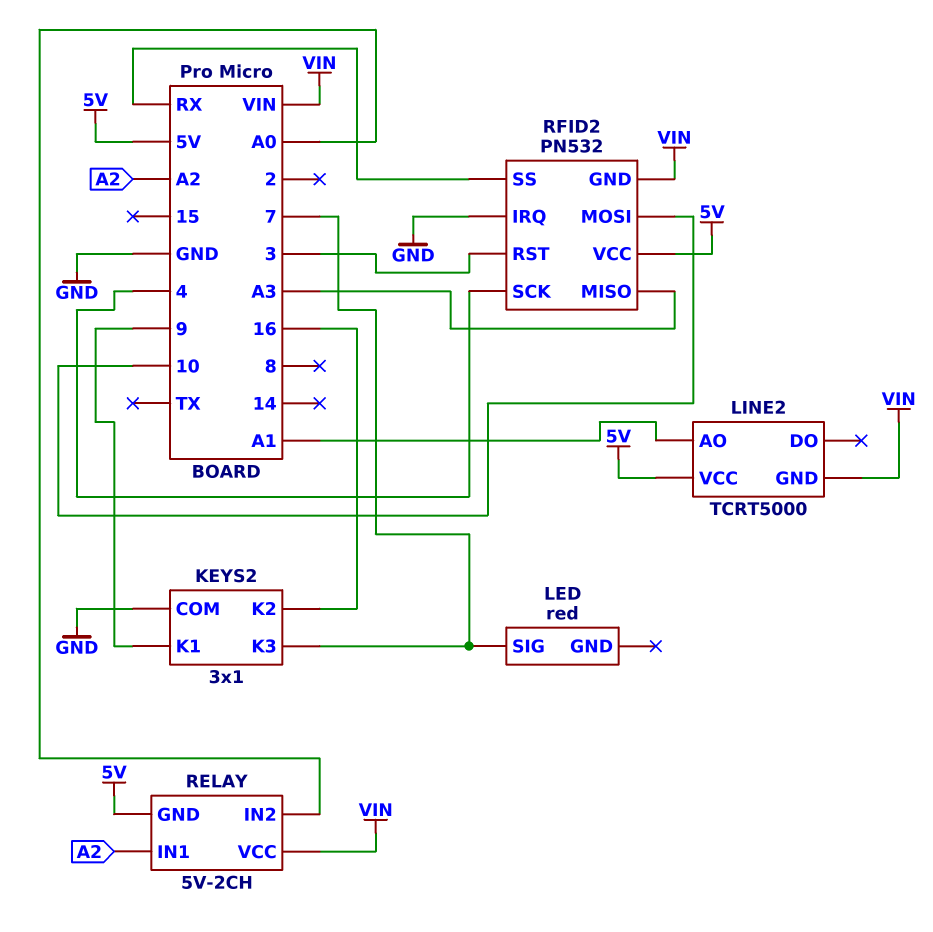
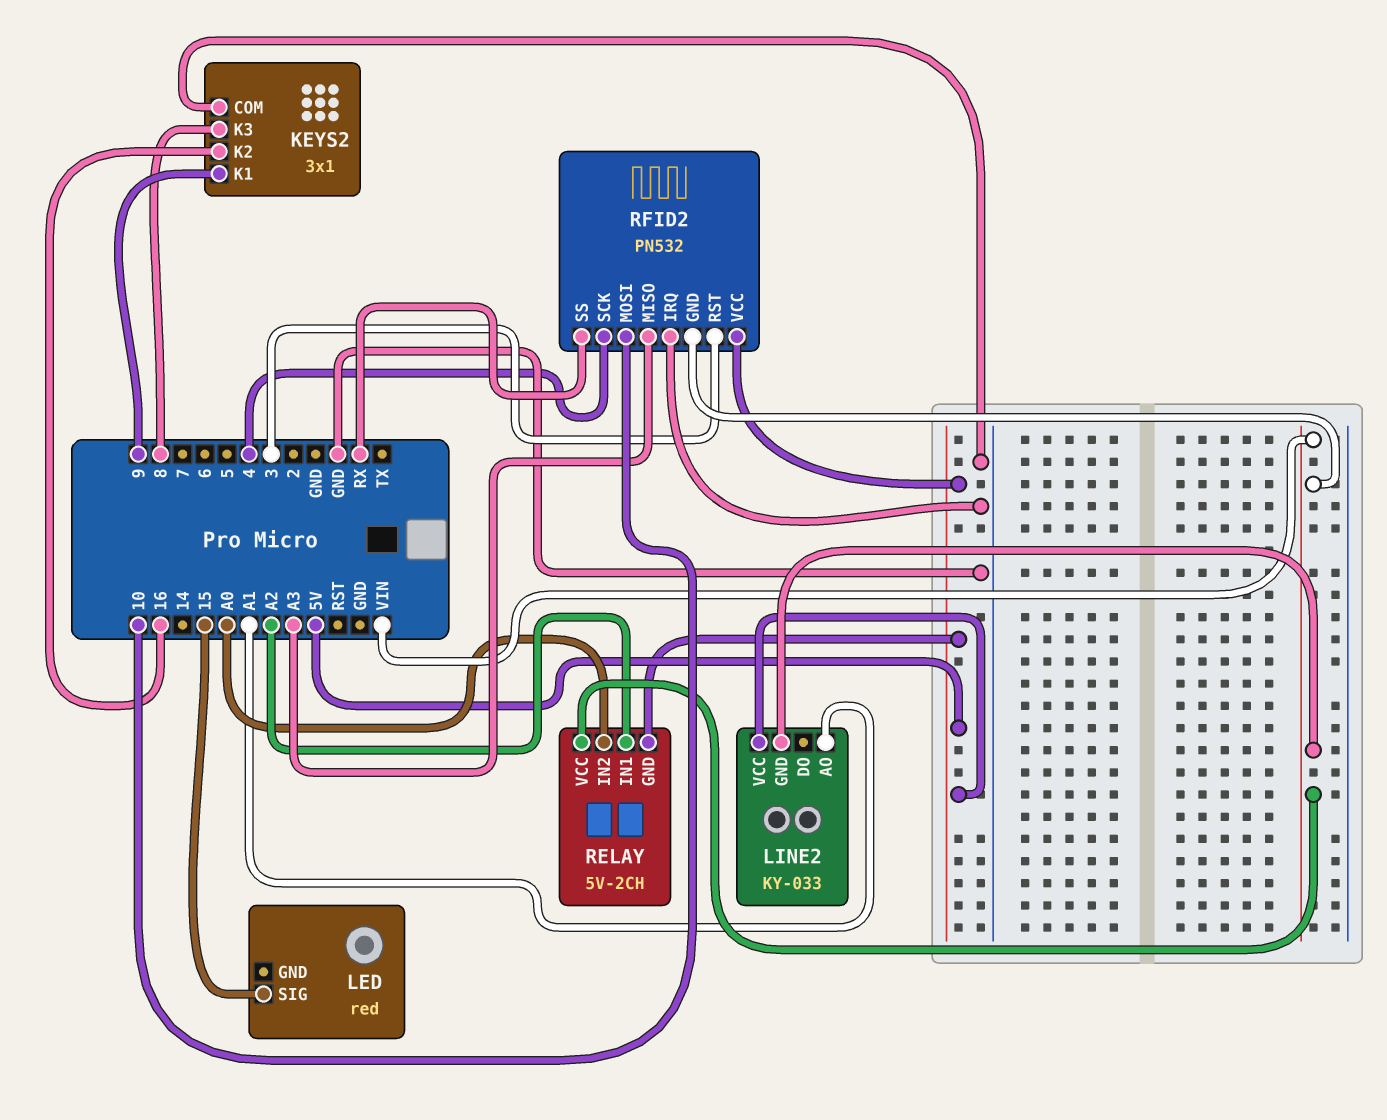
KEYS2 pin K3: 7 -> 8
LED pin SIG: 7 -> 15
LINE2: TCRT5000 -> KY-033

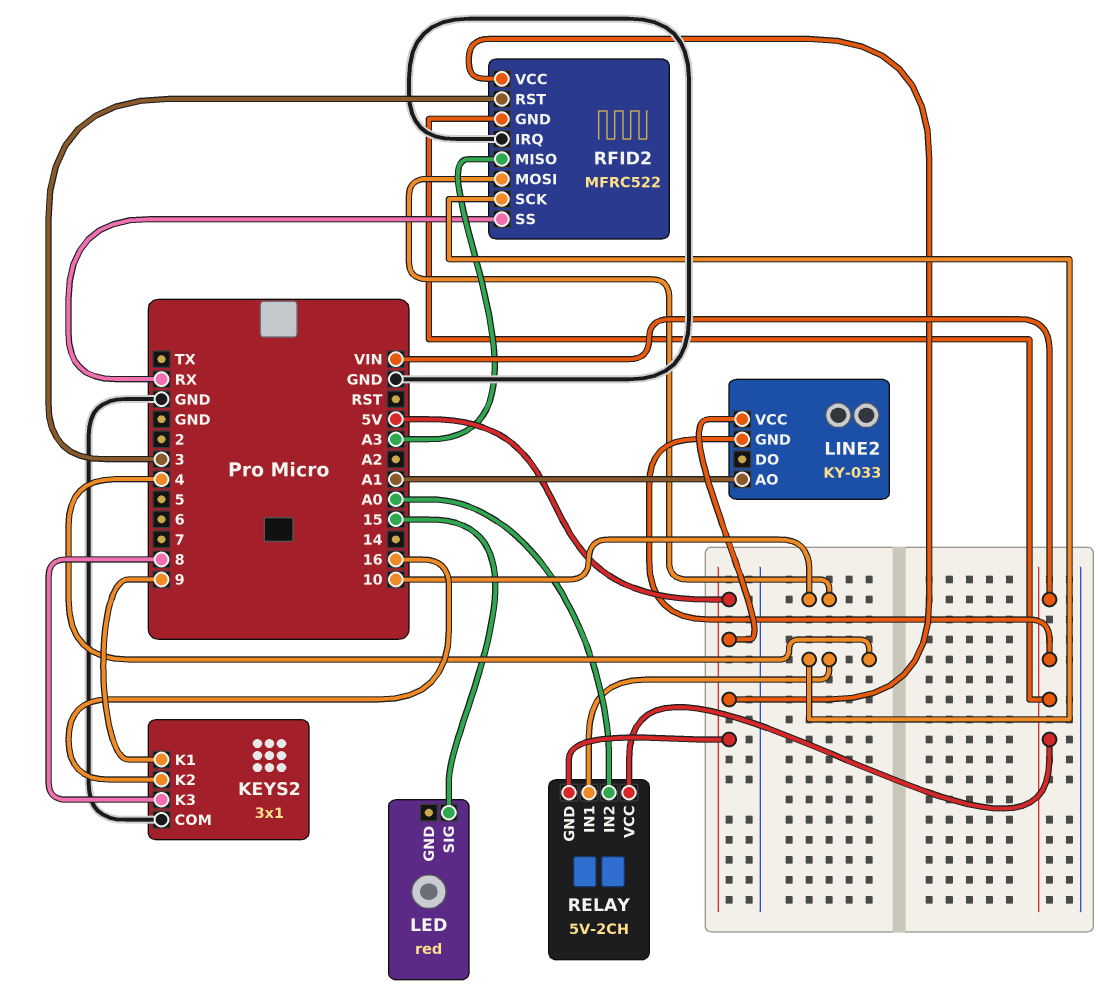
RELAY pin IN1: A2 -> 4
RFID2: PN532 -> MFRC522

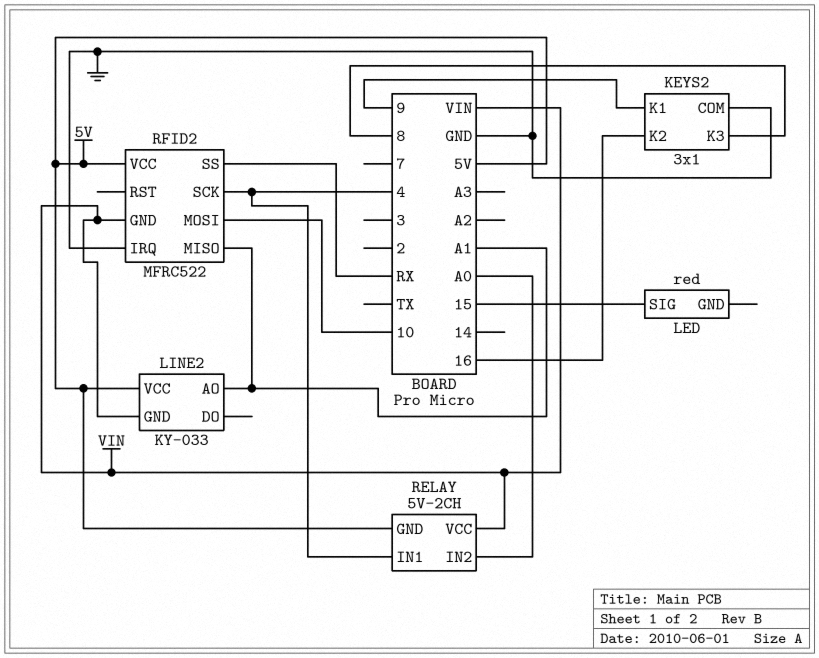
RFID2 pin MISO: A3 -> A1
RFID2 pin RST: 3 -> none

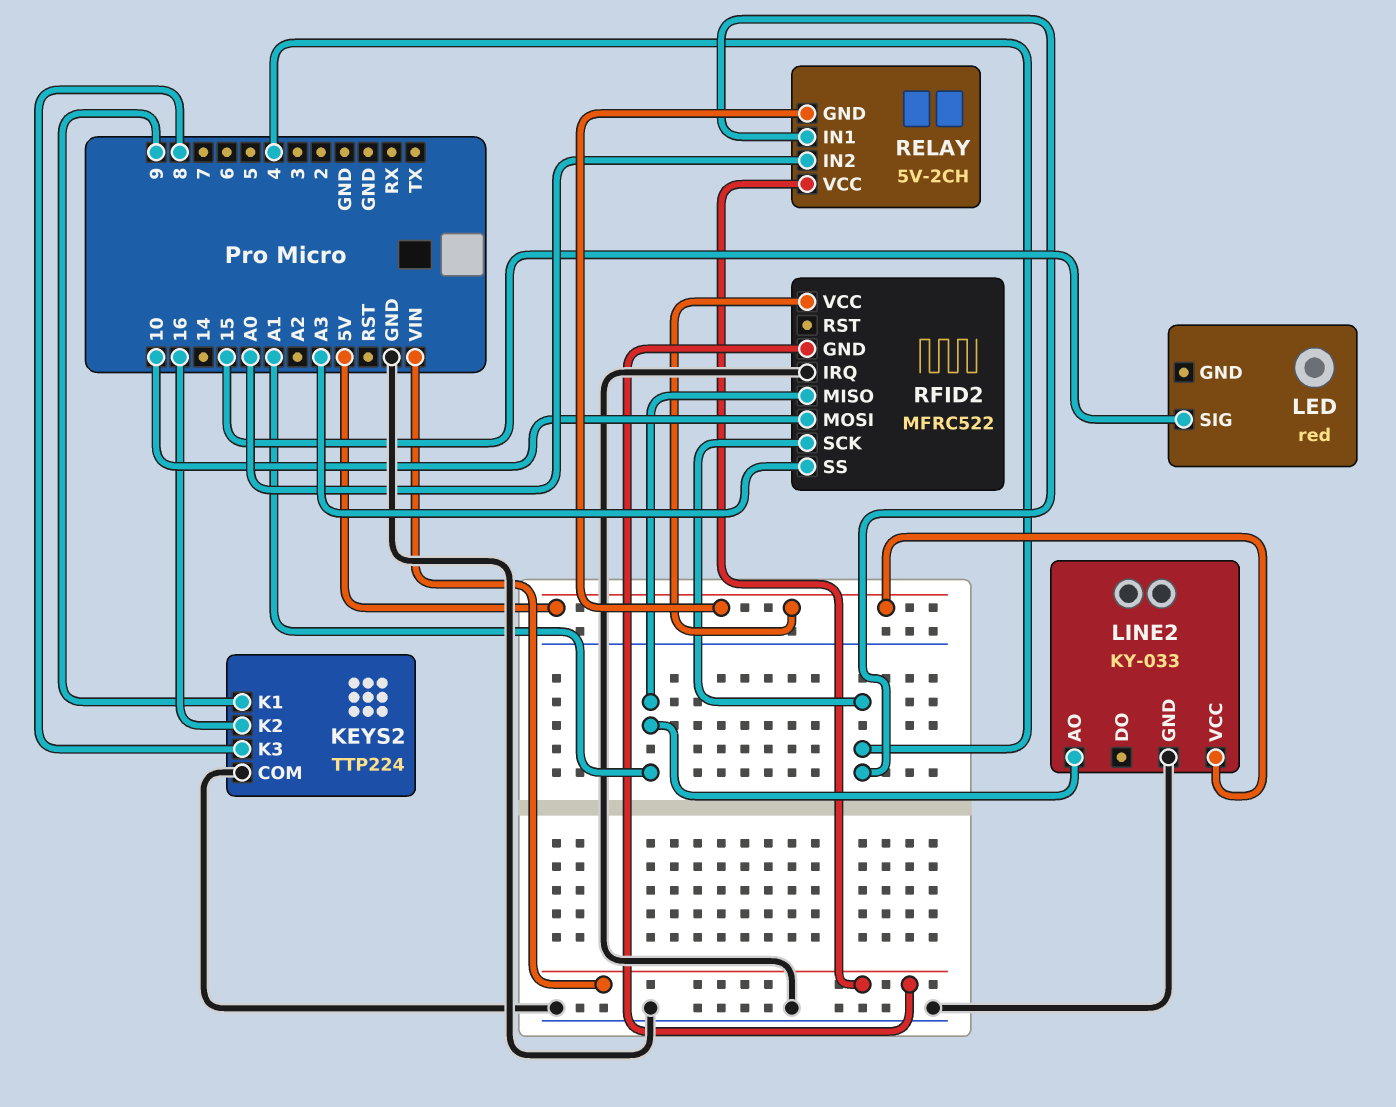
KEYS2: 3x1 -> TTP224
LINE2 pin GND: VIN -> GND
RFID2 pin SS: RX -> A3

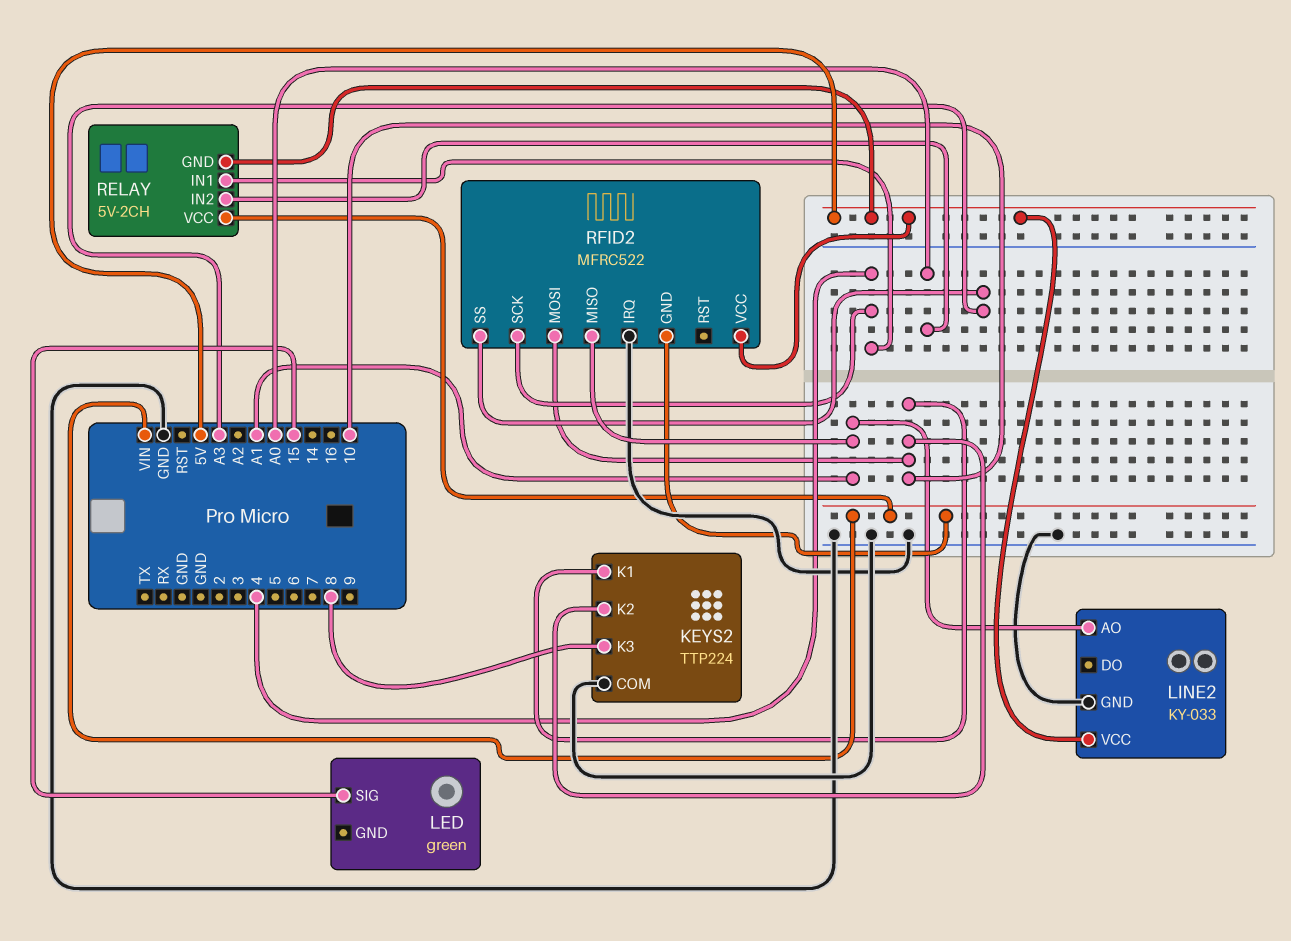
KEYS2 pin K1: 9 -> 10
KEYS2 pin K2: 16 -> 10
LED: red -> green

